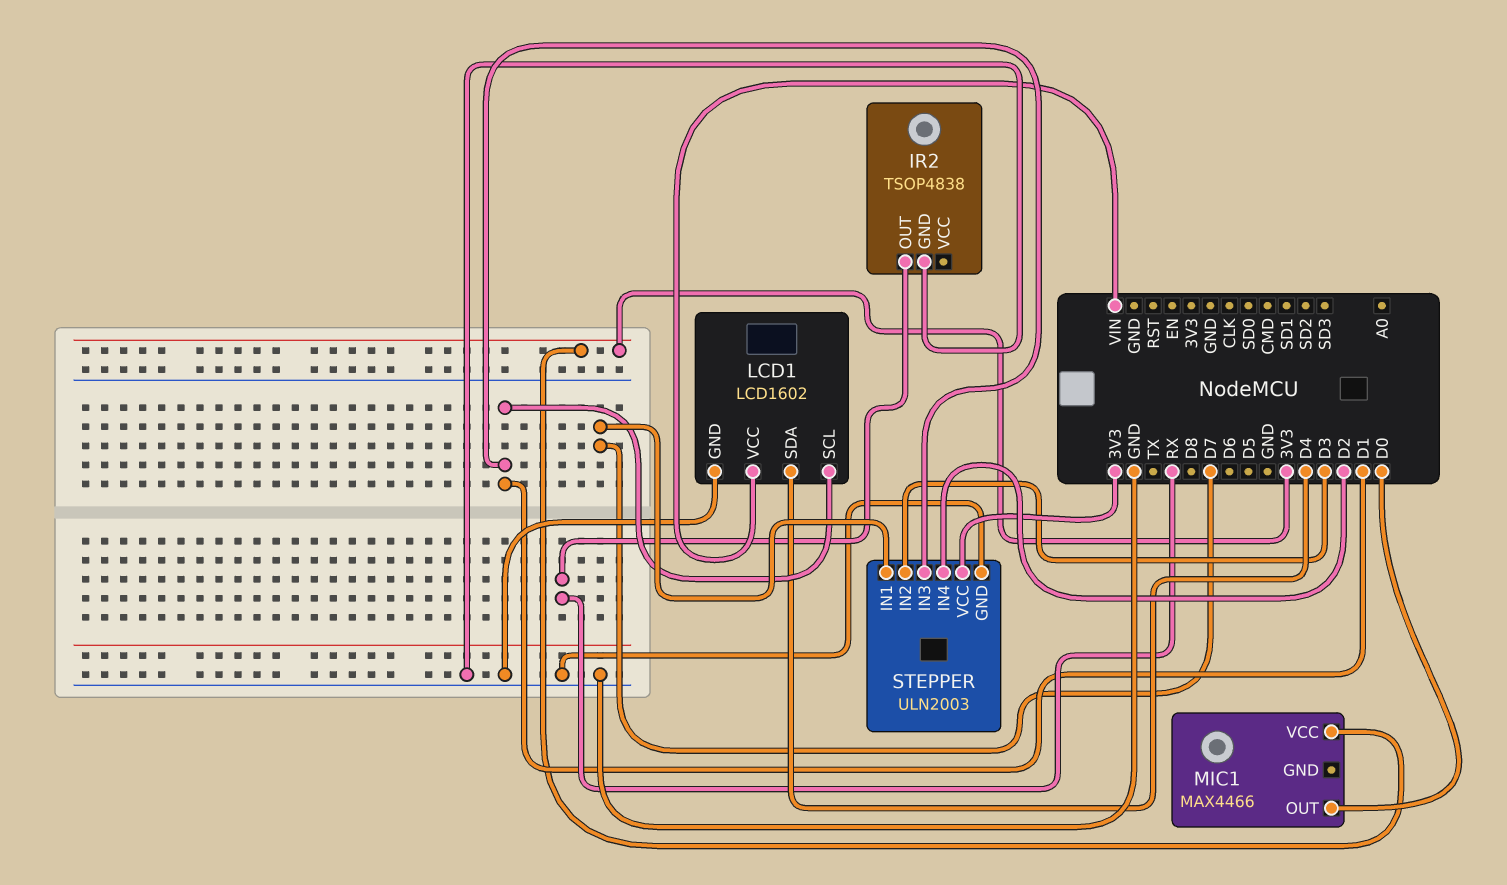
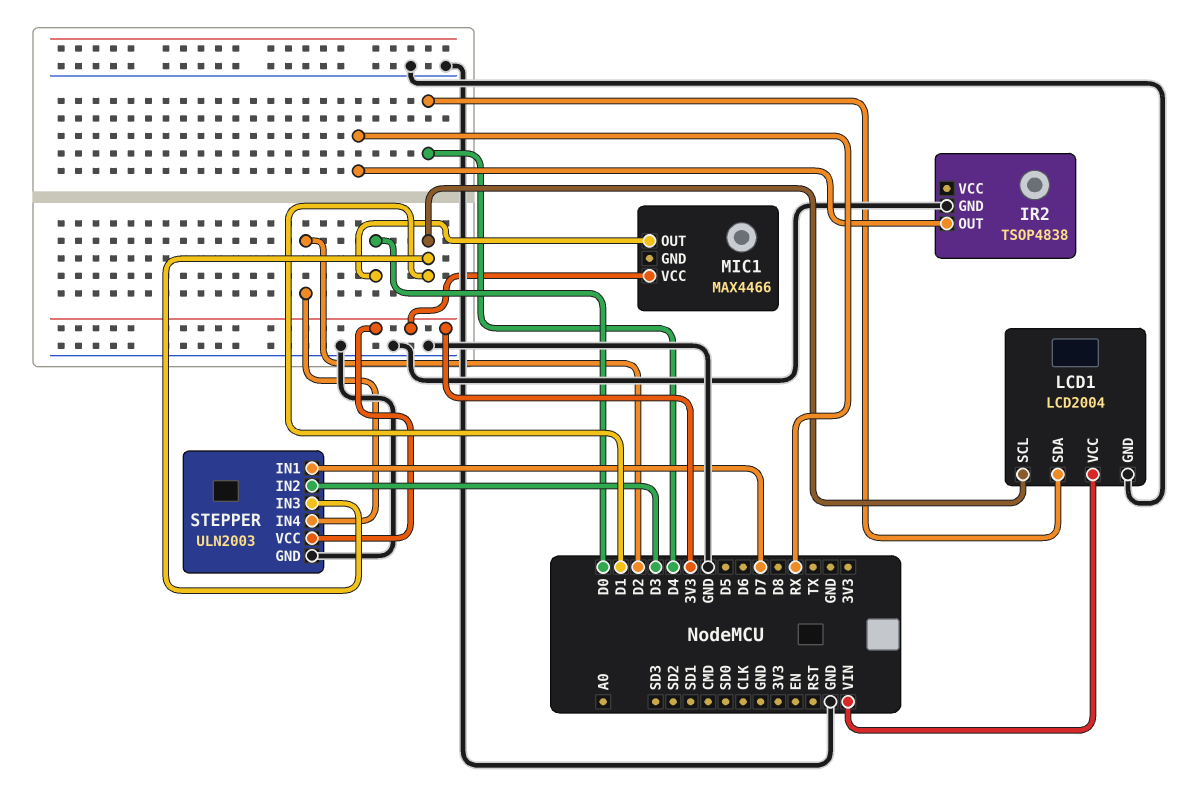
LCD1: LCD1602 -> LCD2004

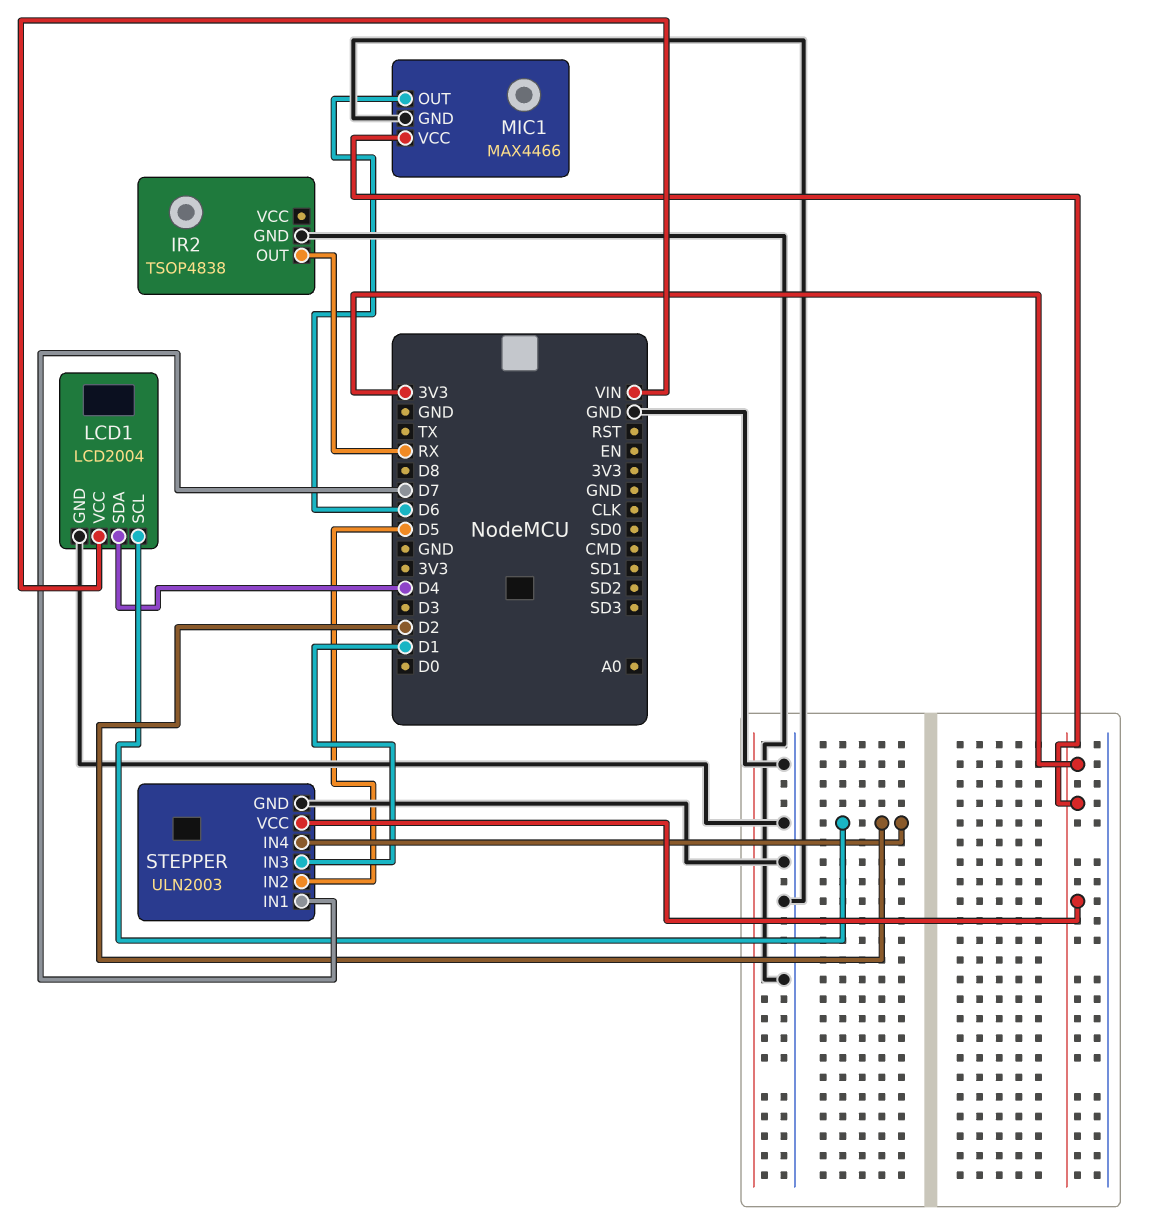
LCD1 pin SCL: D1 -> D2
MIC1 pin GND: none -> GND
MIC1 pin OUT: D0 -> D6
STEPPER pin IN2: D3 -> D5

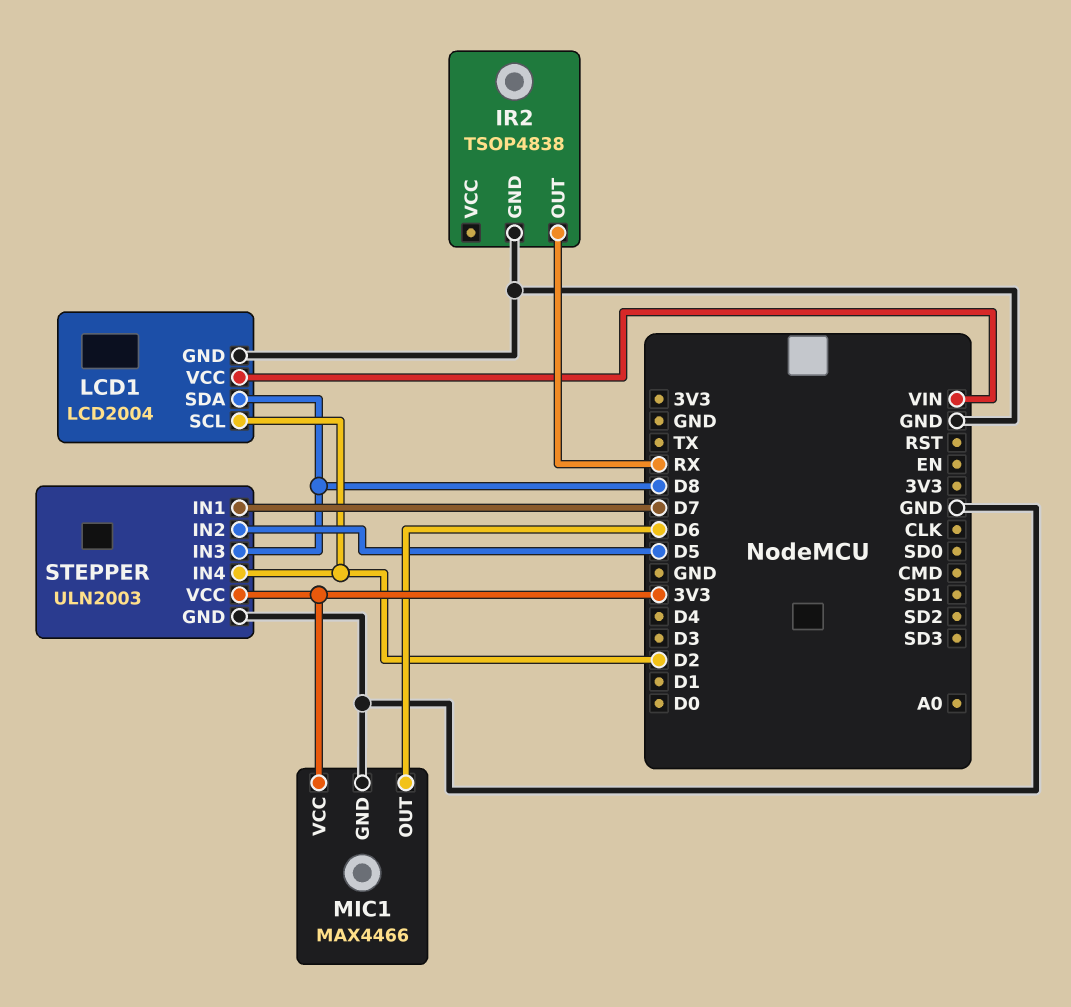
LCD1 pin SDA: D4 -> D8
STEPPER pin IN3: D1 -> D8

